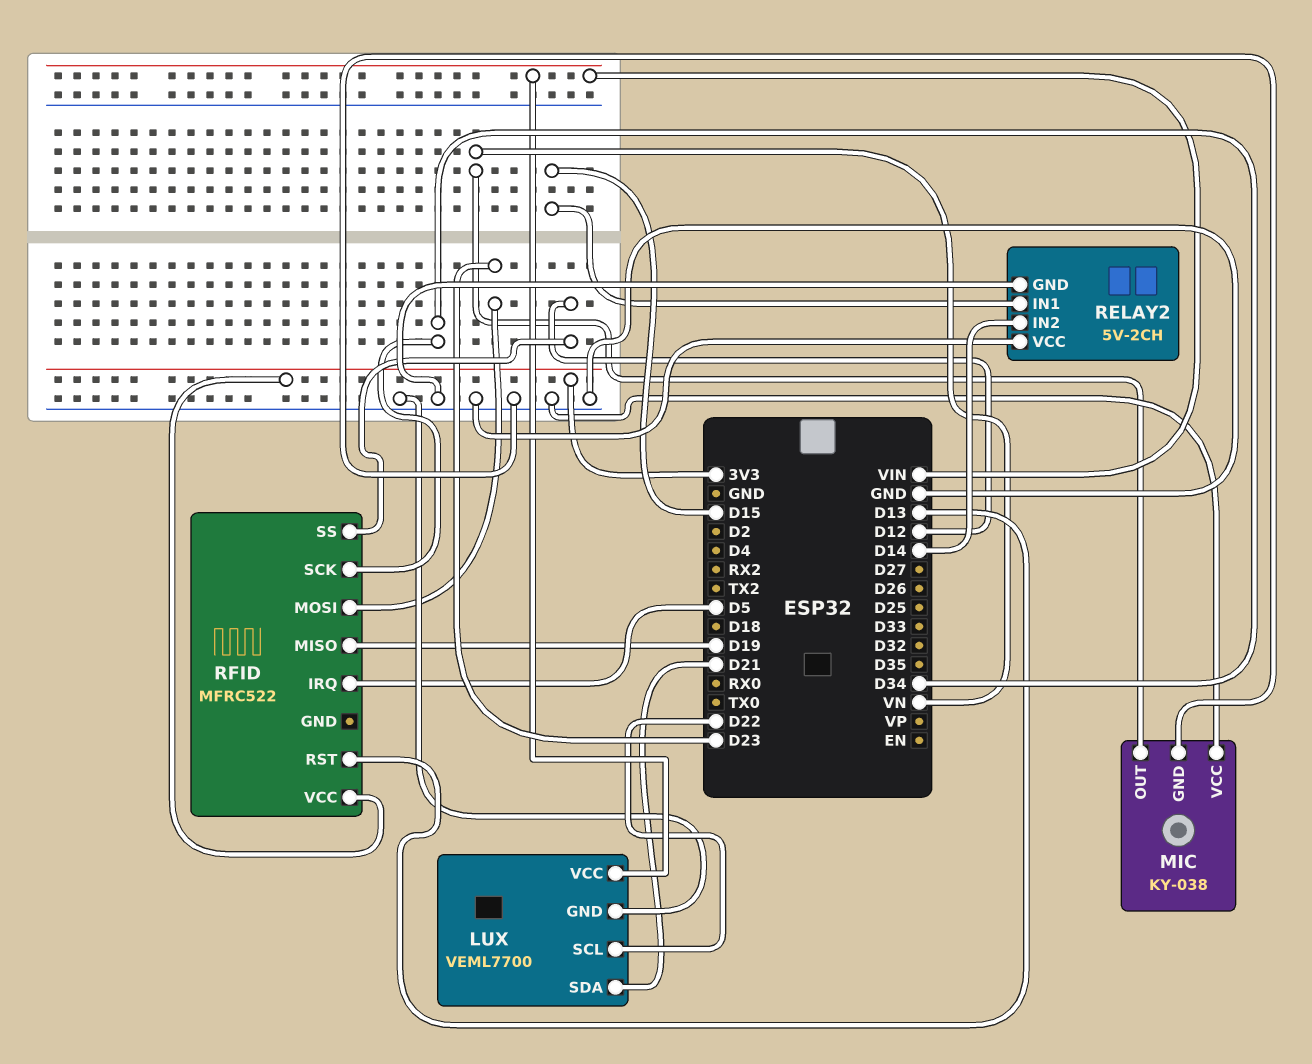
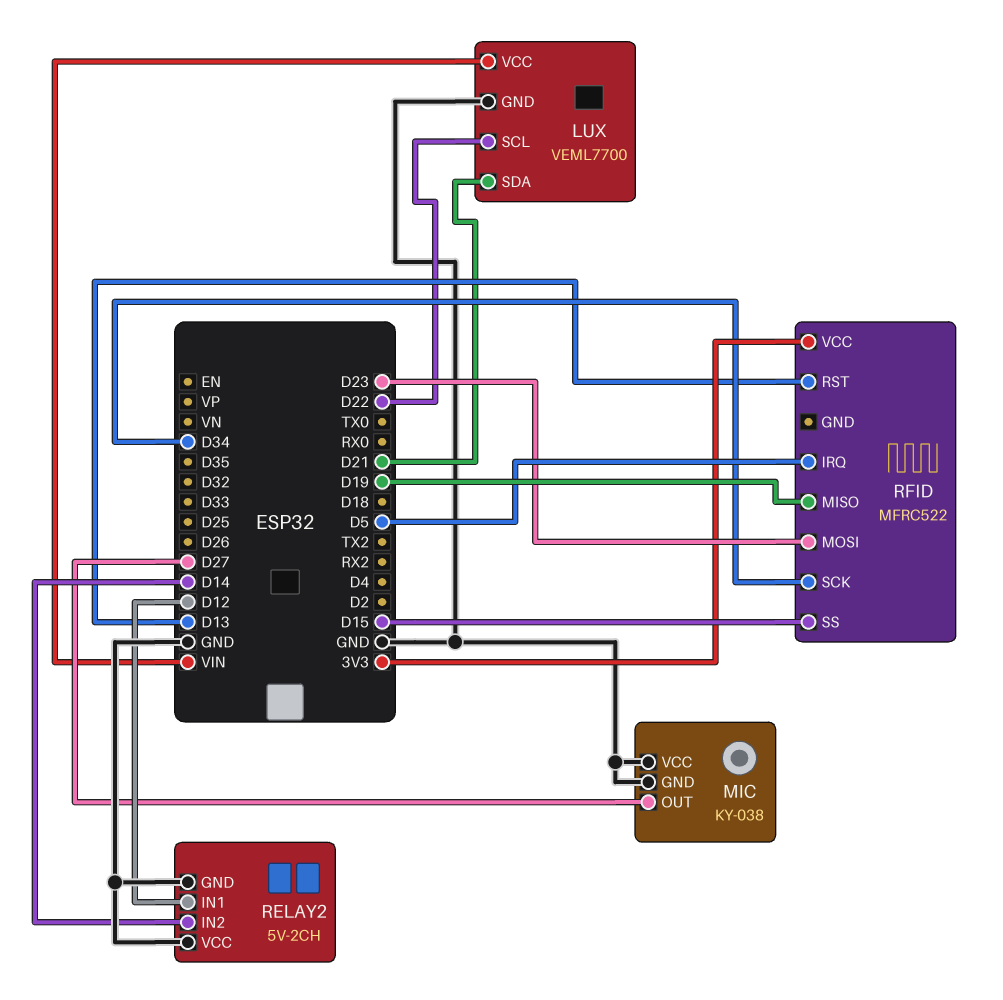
MIC pin OUT: VN -> D27
RELAY2 pin IN1: D15 -> D12
RFID pin SS: D12 -> D15

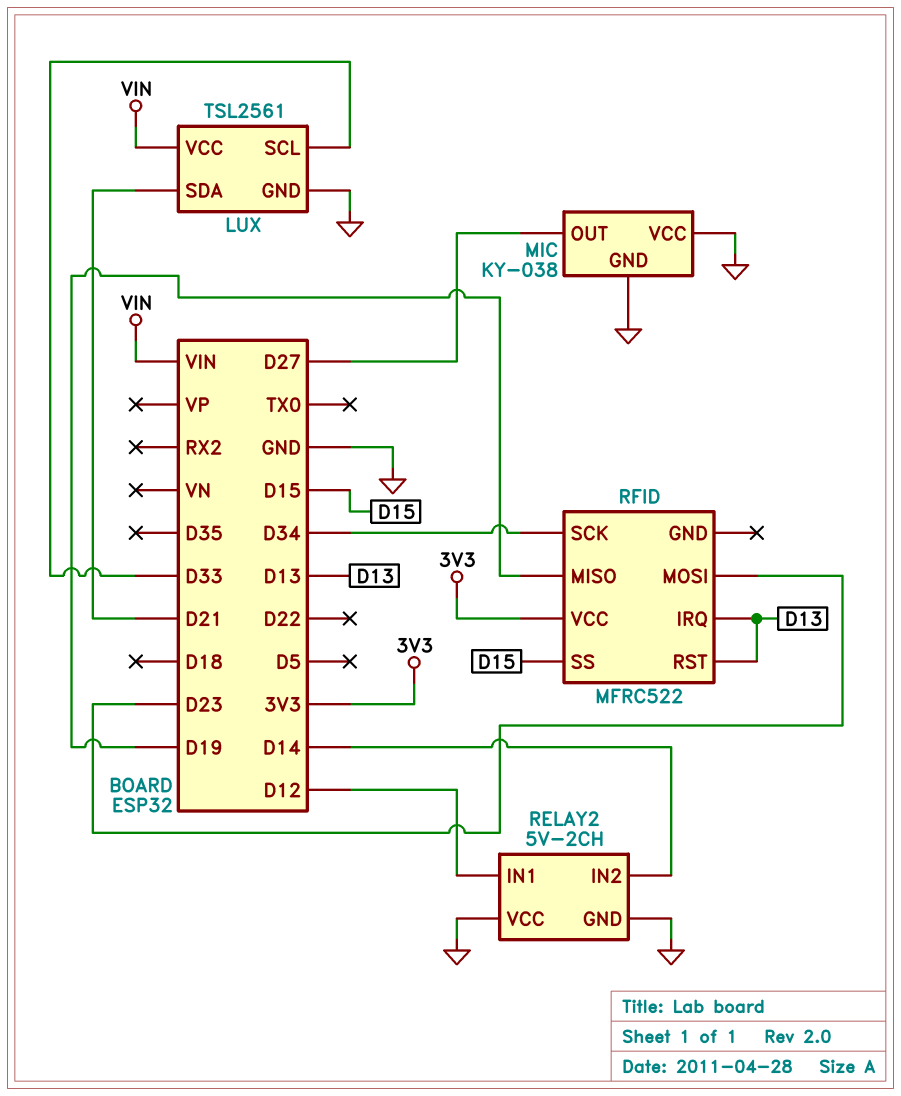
LUX: VEML7700 -> TSL2561
LUX pin SCL: D22 -> D33
RFID pin IRQ: D5 -> D13

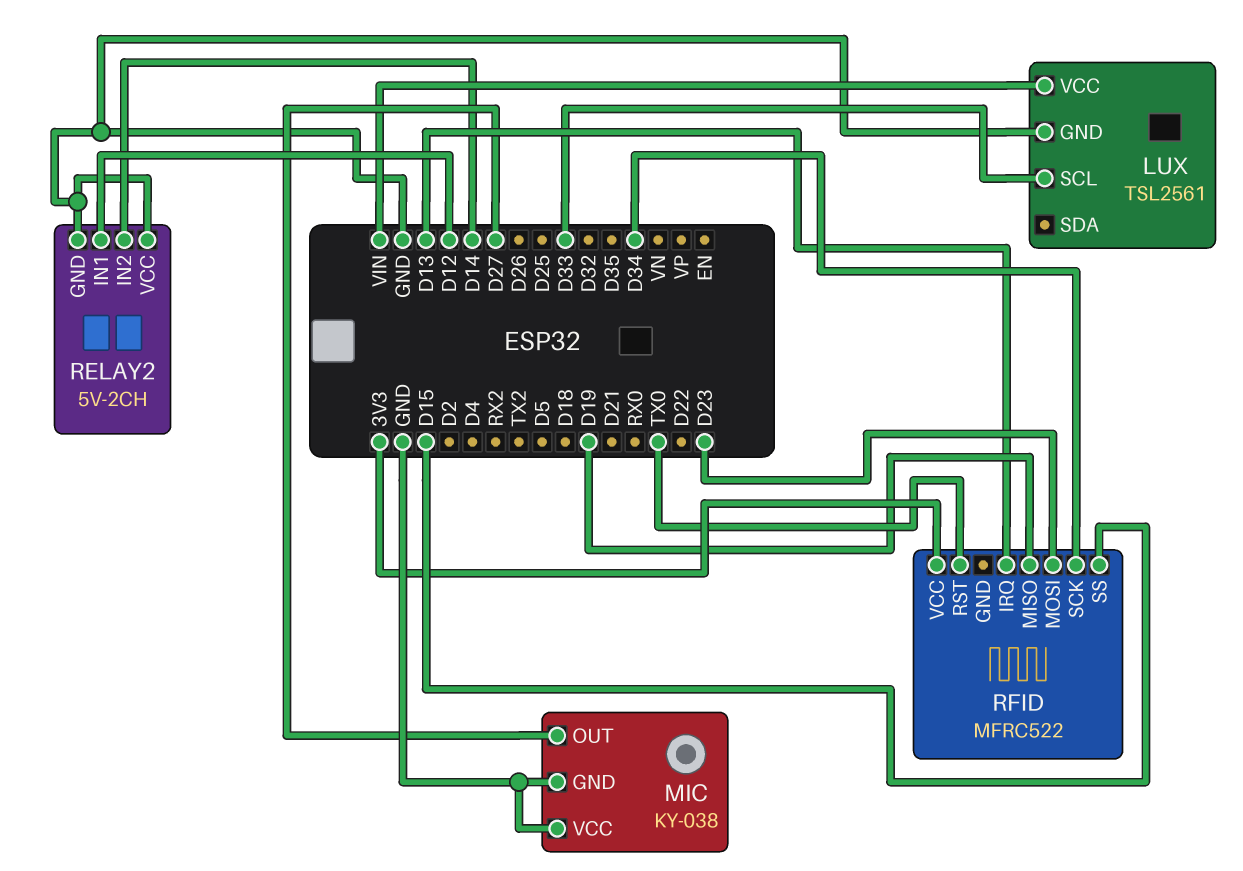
LUX pin SDA: D21 -> none
RFID pin RST: D13 -> TX0

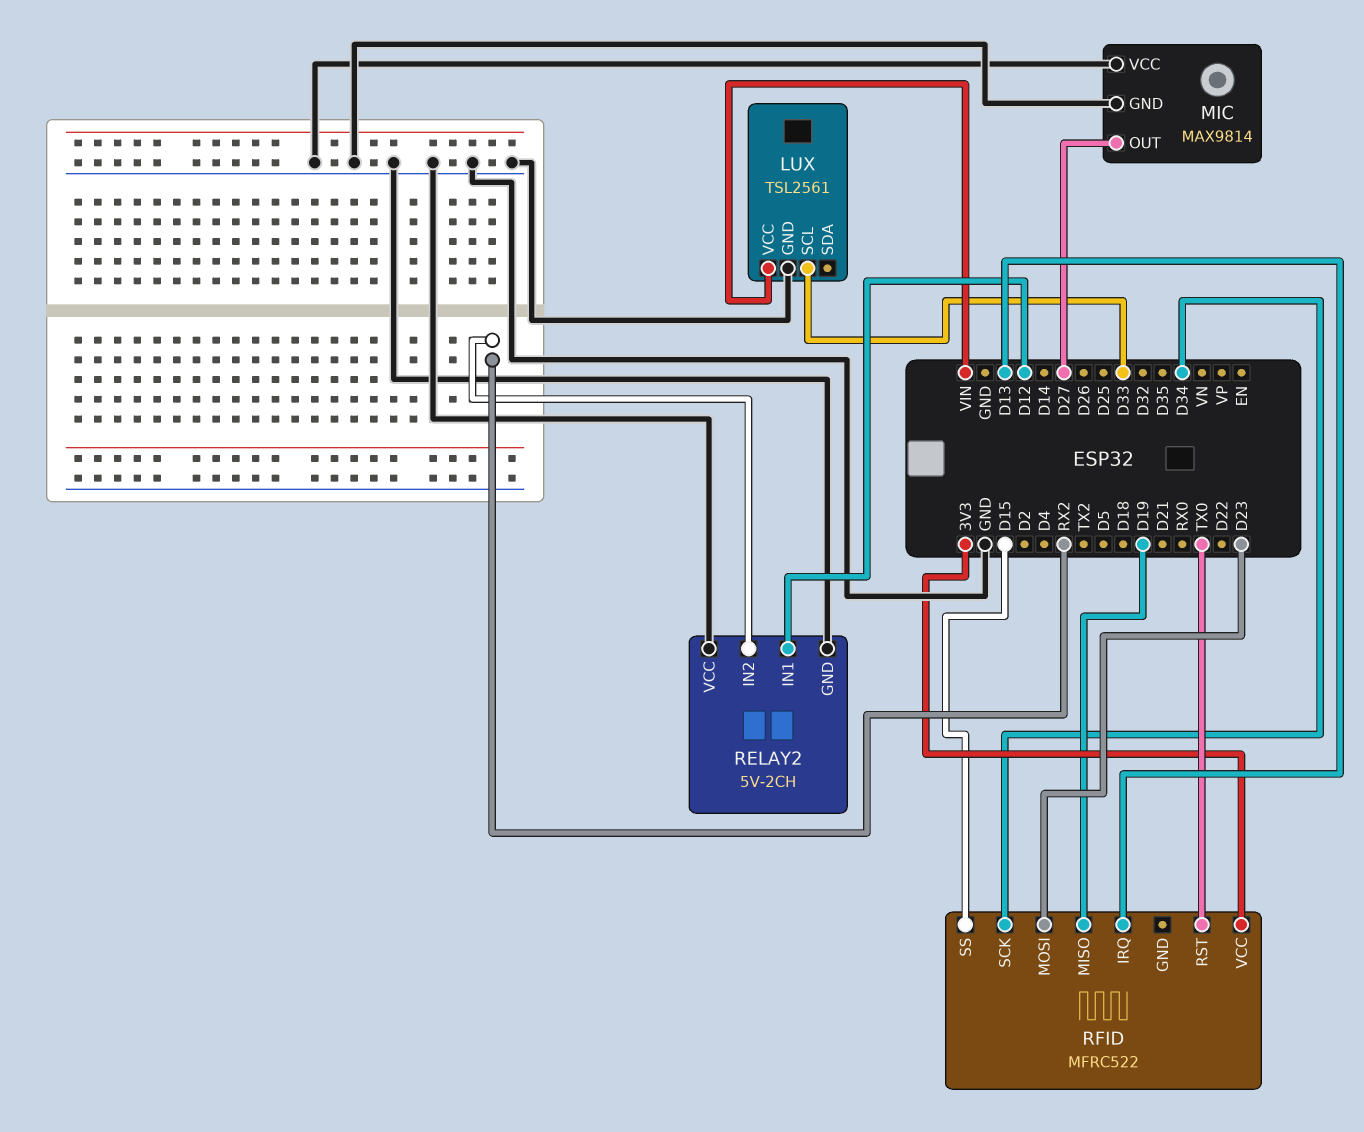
MIC: KY-038 -> MAX9814
RELAY2 pin IN2: D14 -> RX2

